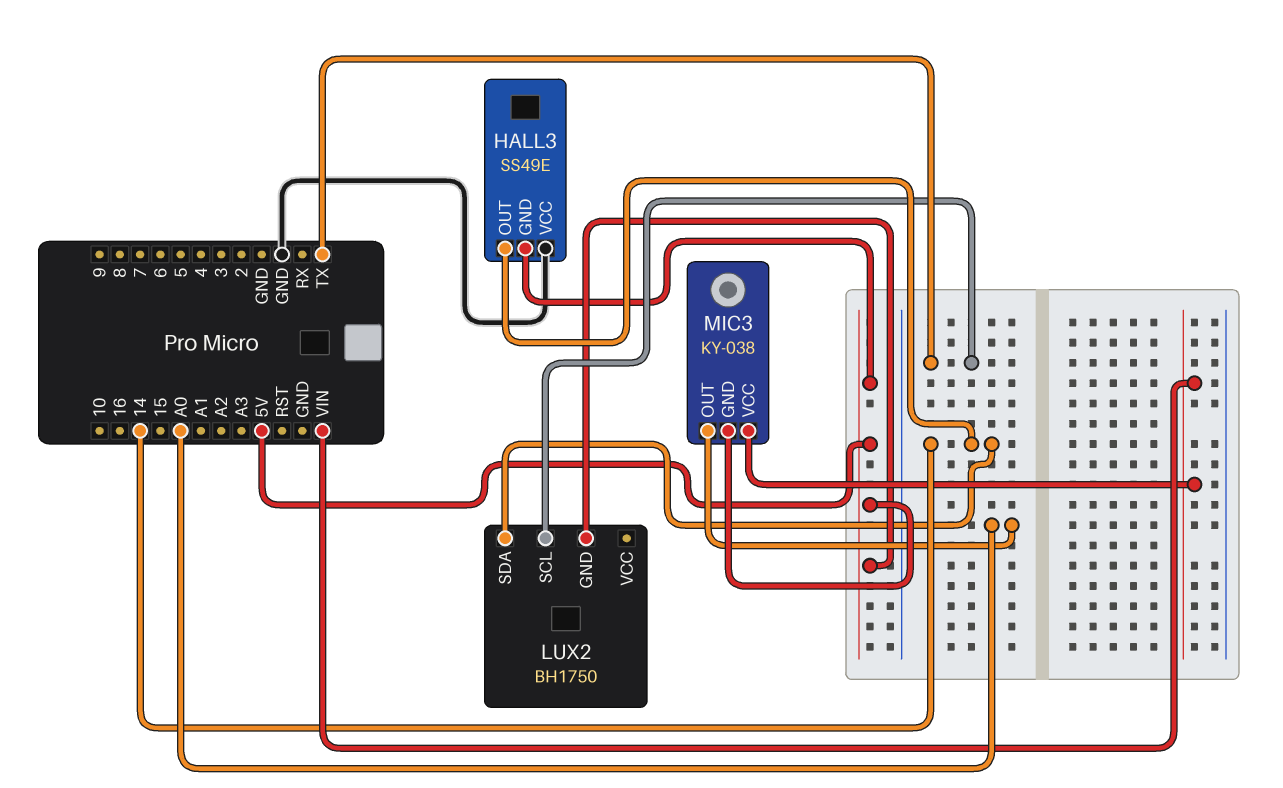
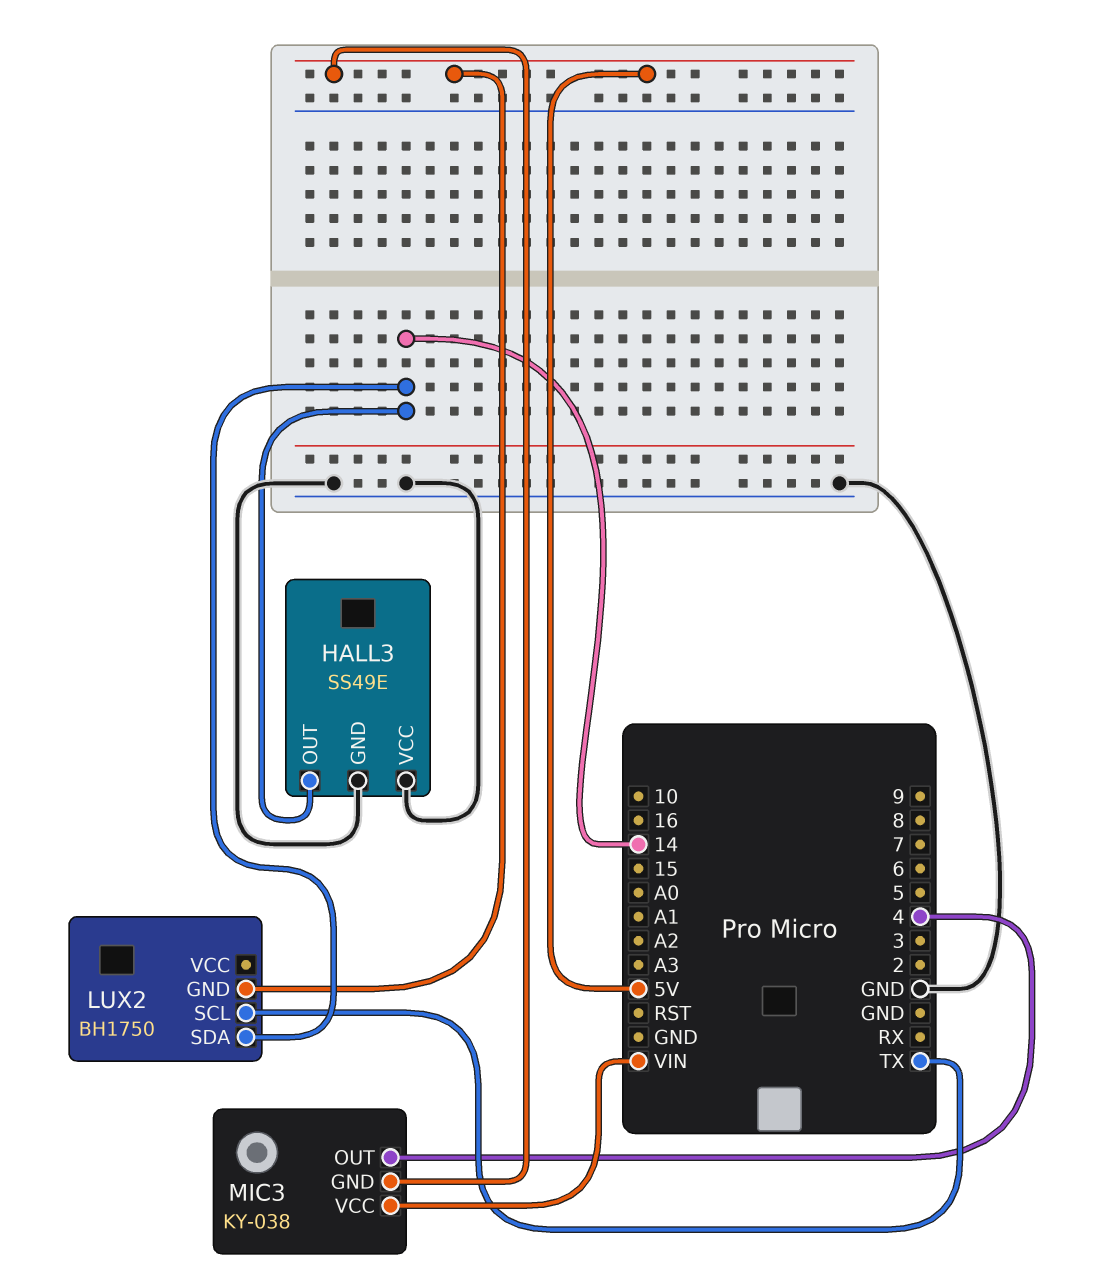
HALL3 pin GND: 5V -> GND
MIC3 pin OUT: A0 -> 4

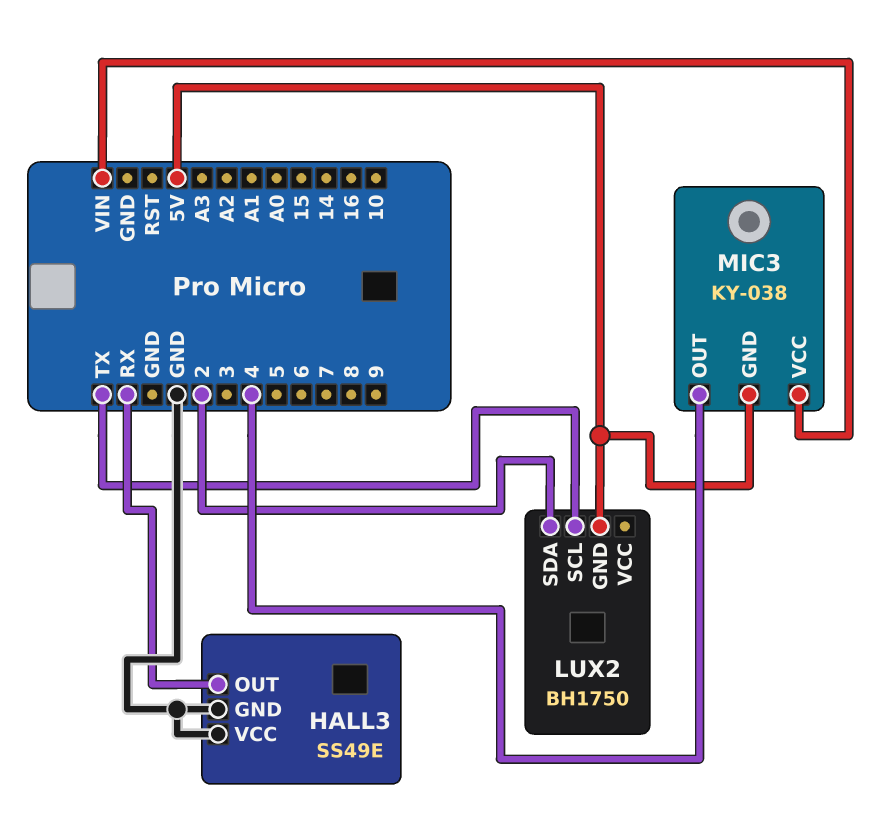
HALL3 pin OUT: 14 -> RX
LUX2 pin SDA: 14 -> 2

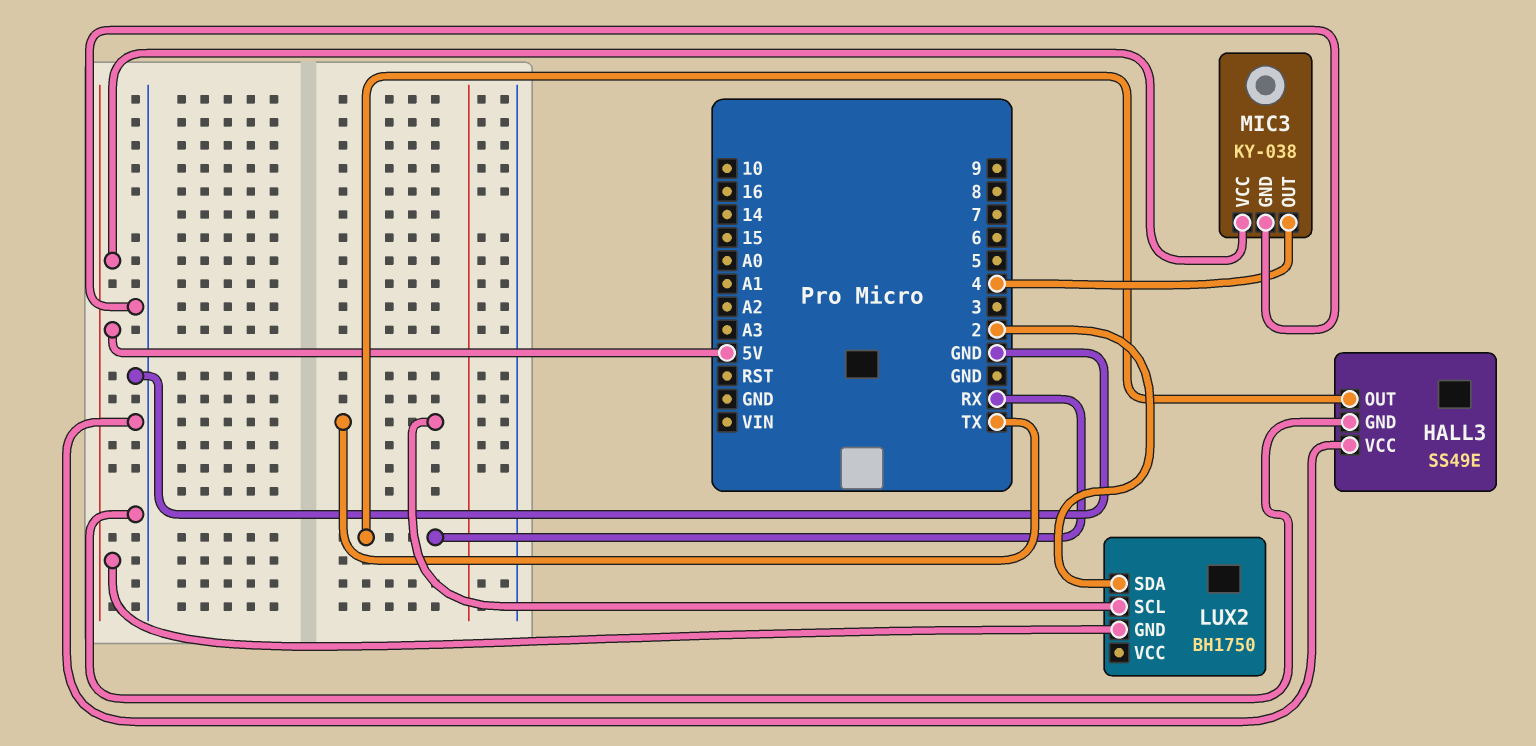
MIC3 pin GND: 5V -> GND
MIC3 pin VCC: VIN -> 5V

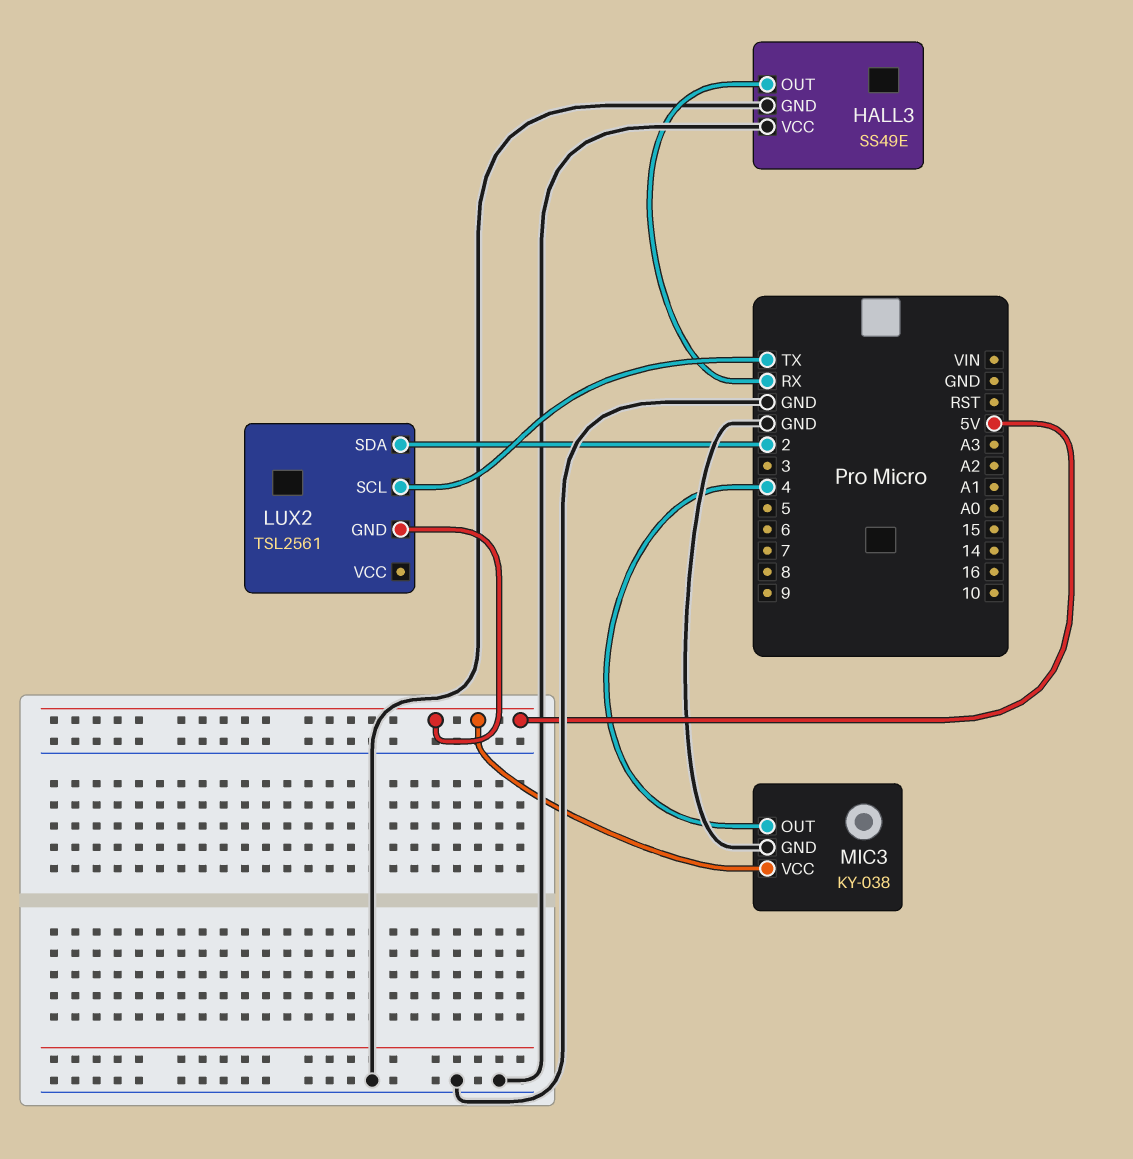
LUX2: BH1750 -> TSL2561

